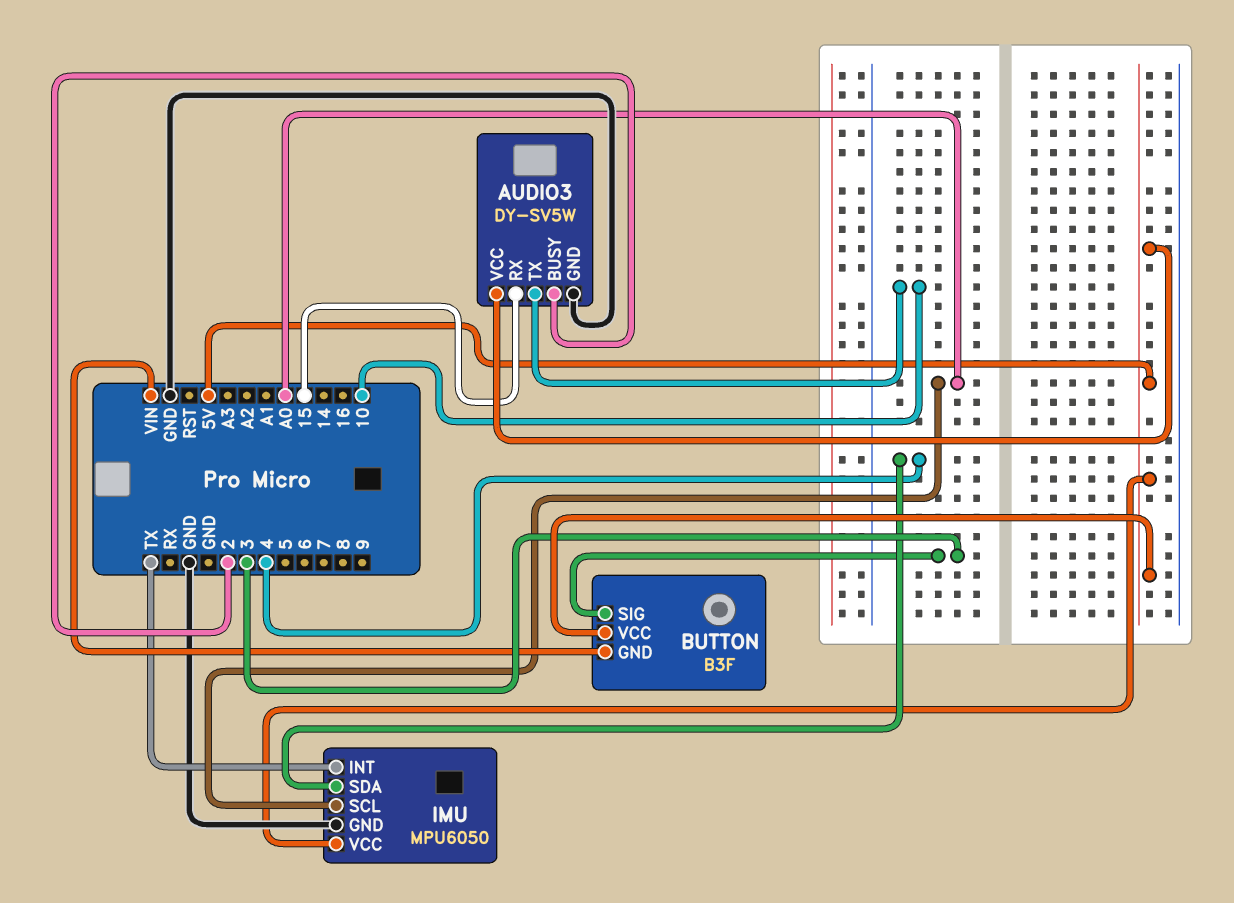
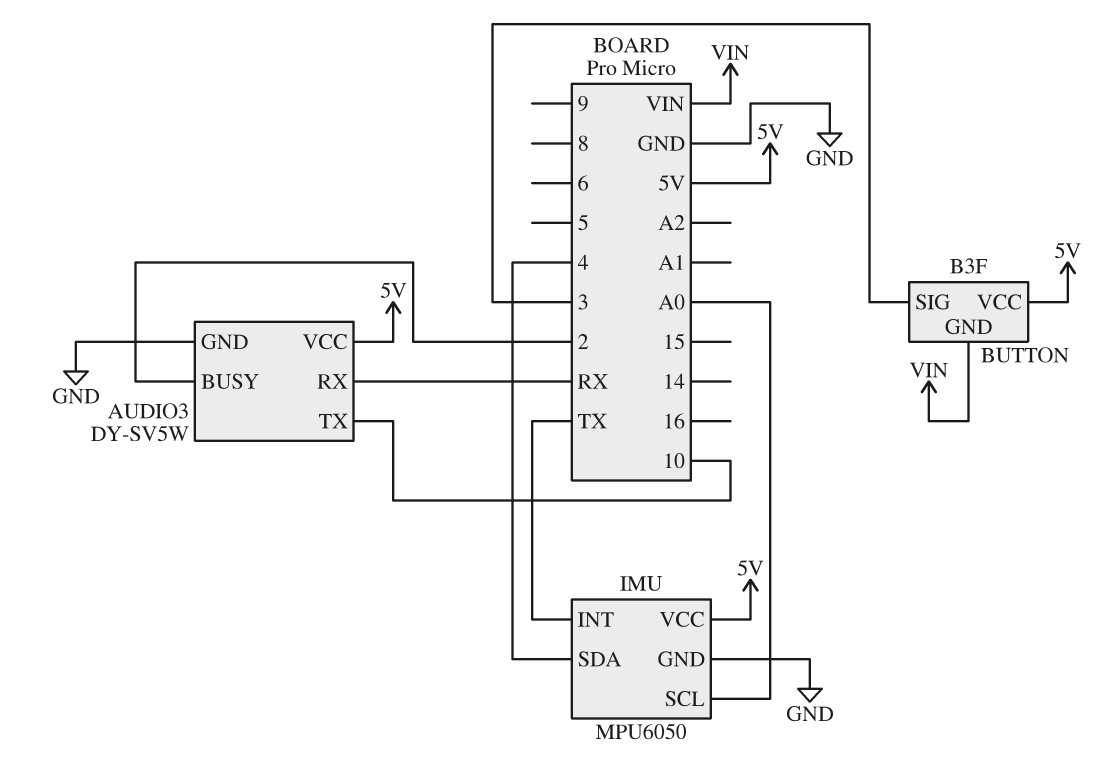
AUDIO3 pin RX: 15 -> RX

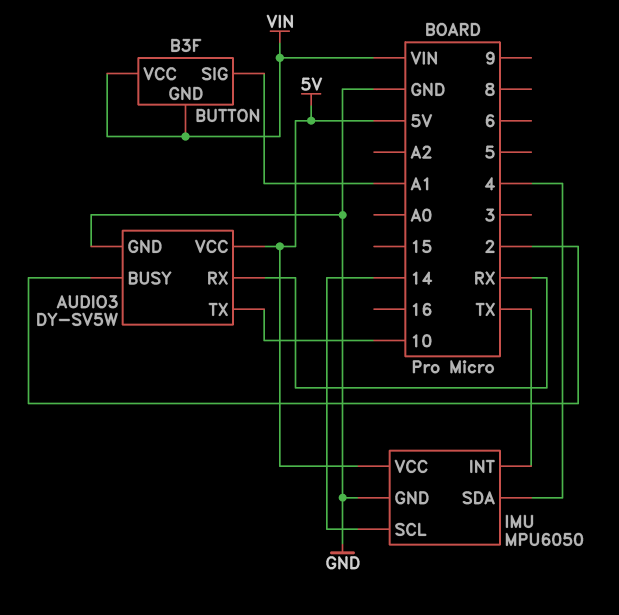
BUTTON pin SIG: 3 -> A1
BUTTON pin VCC: 5V -> VIN
IMU pin SCL: A0 -> 14

